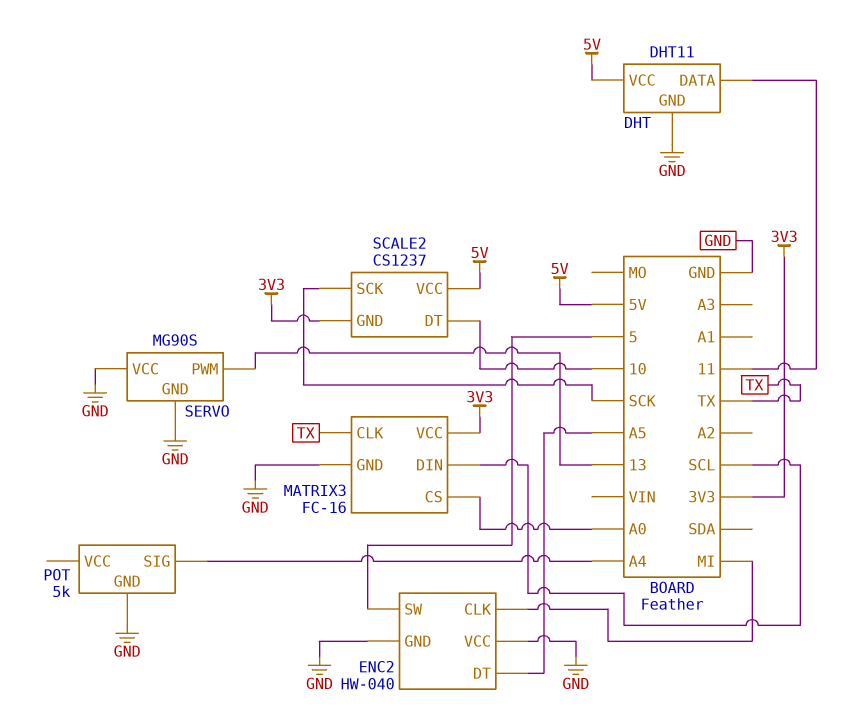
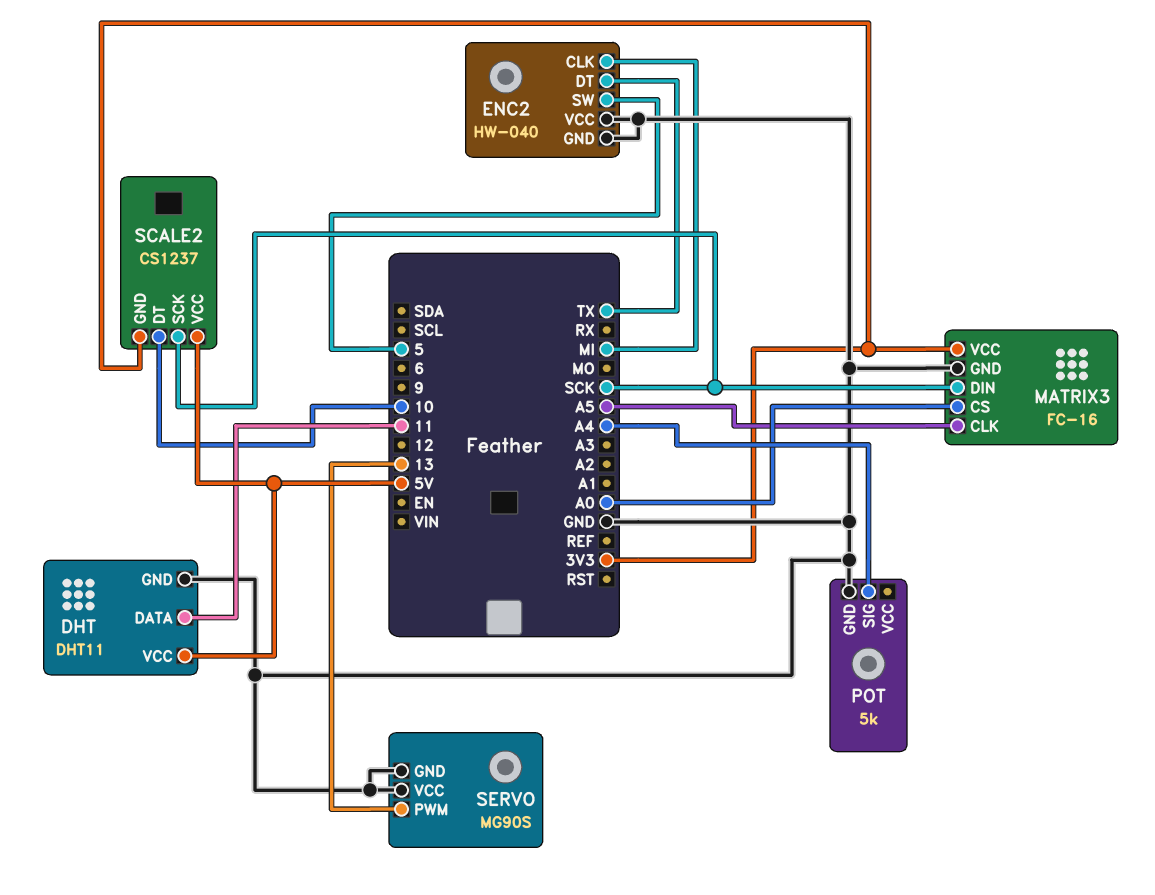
ENC2 pin DT: A5 -> TX
MATRIX3 pin CLK: TX -> A5
MATRIX3 pin DIN: SCL -> SCK

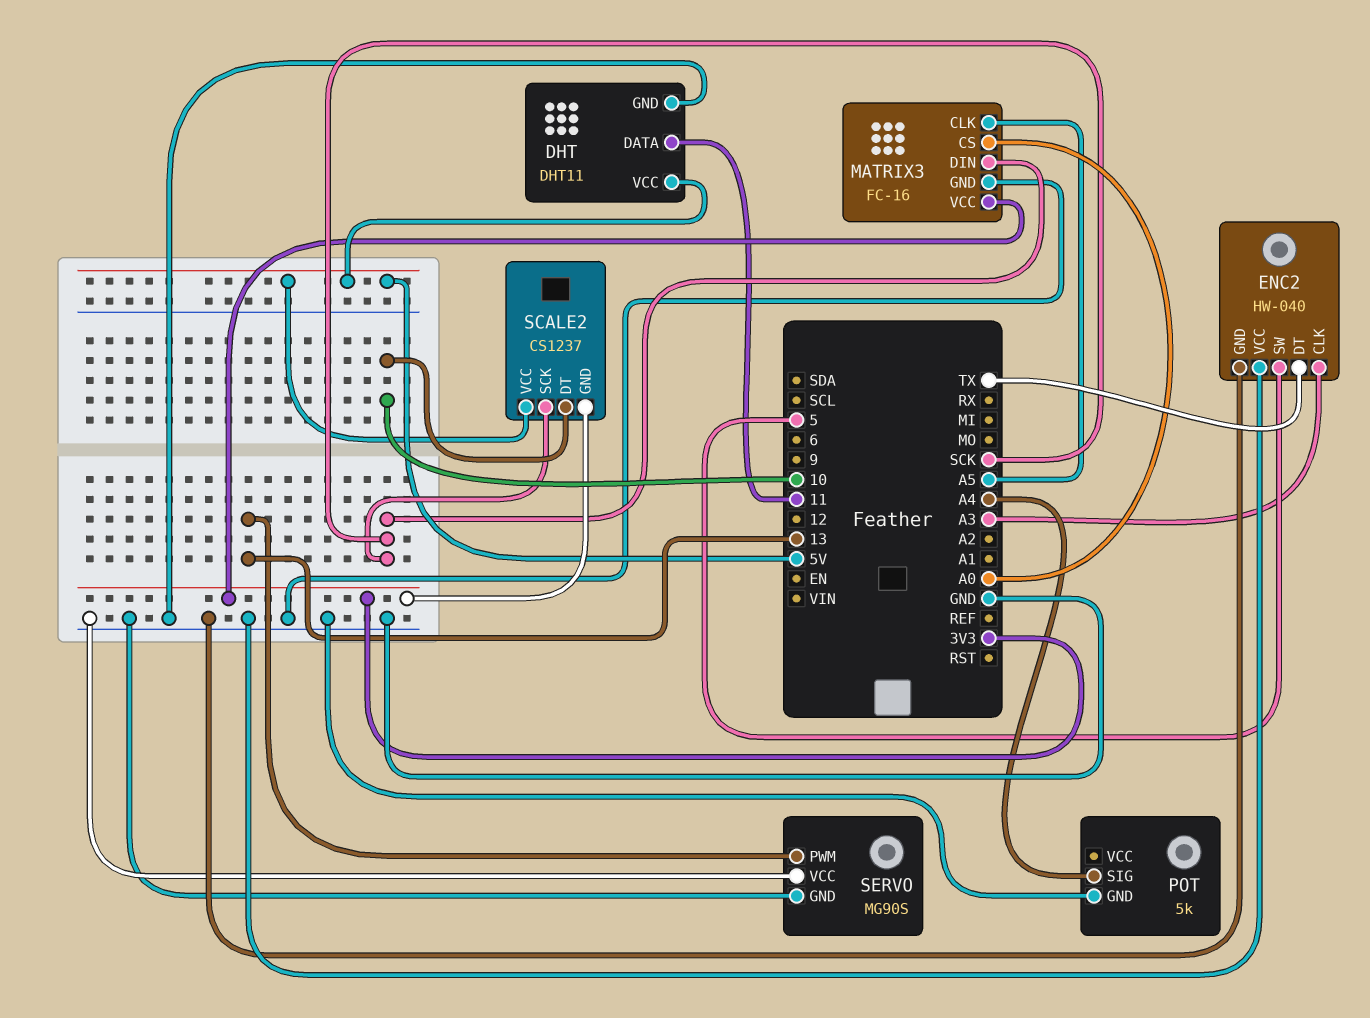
ENC2 pin CLK: MI -> A3

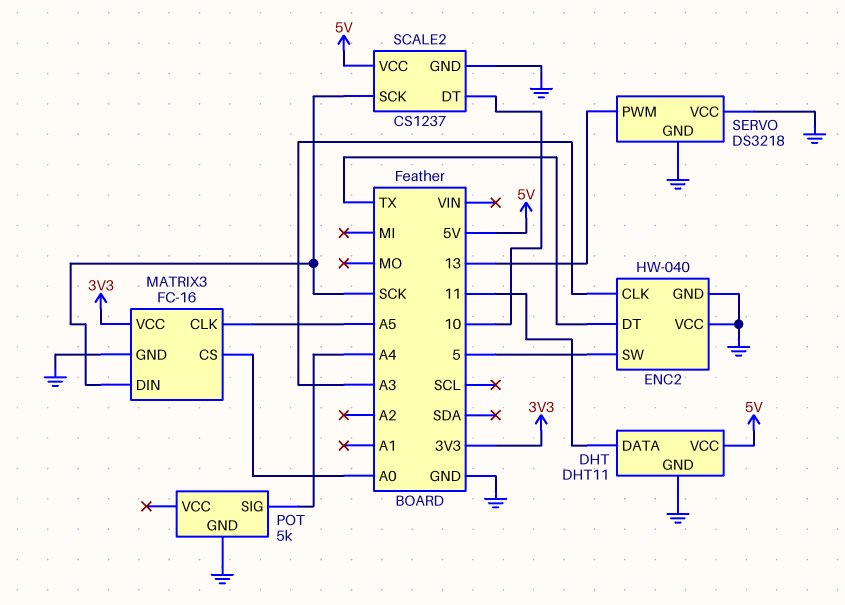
SCALE2 pin GND: 3V3 -> GND
SERVO: MG90S -> DS3218

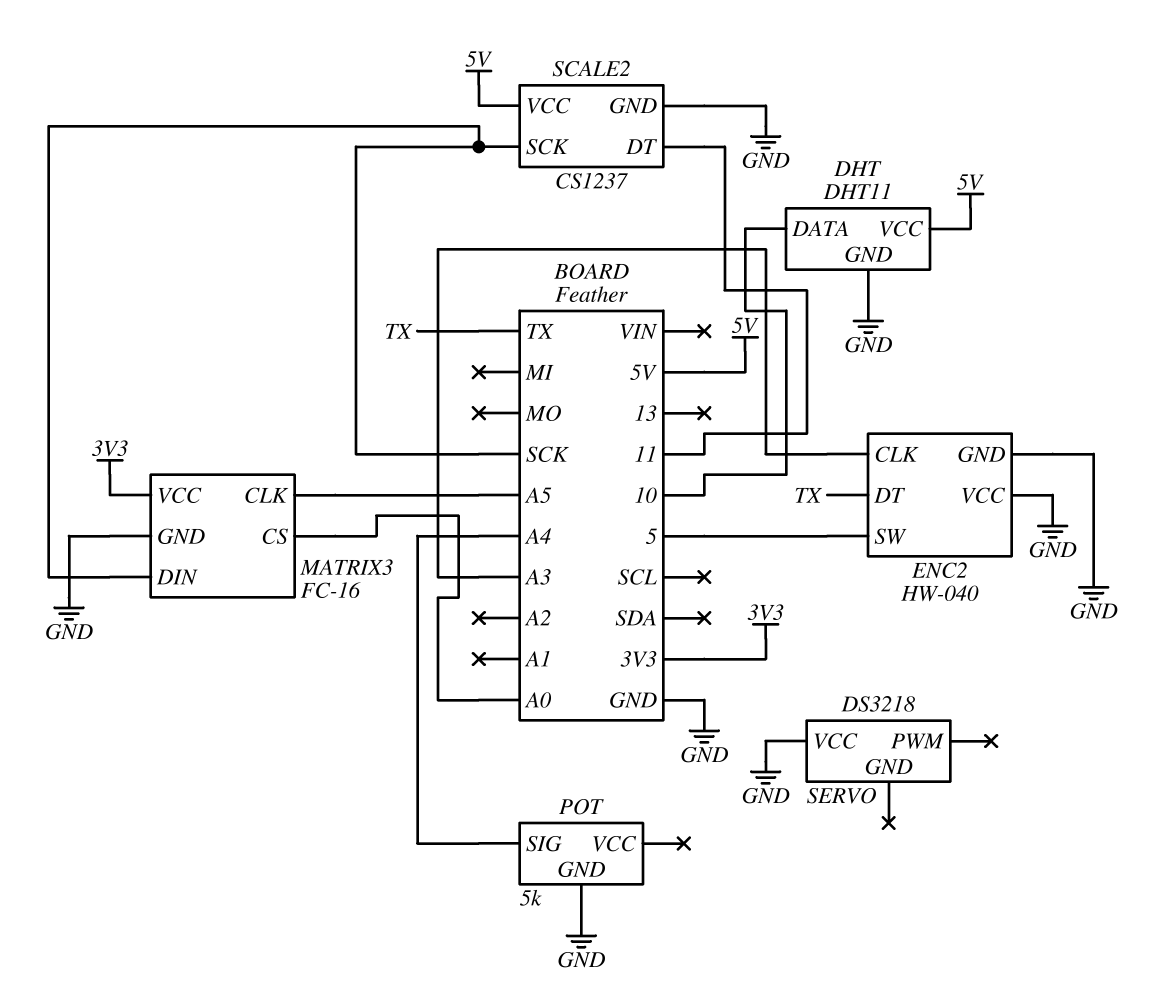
DHT pin DATA: 11 -> 10
SCALE2 pin DT: 10 -> 11
SERVO pin GND: GND -> none
SERVO pin PWM: 13 -> none

